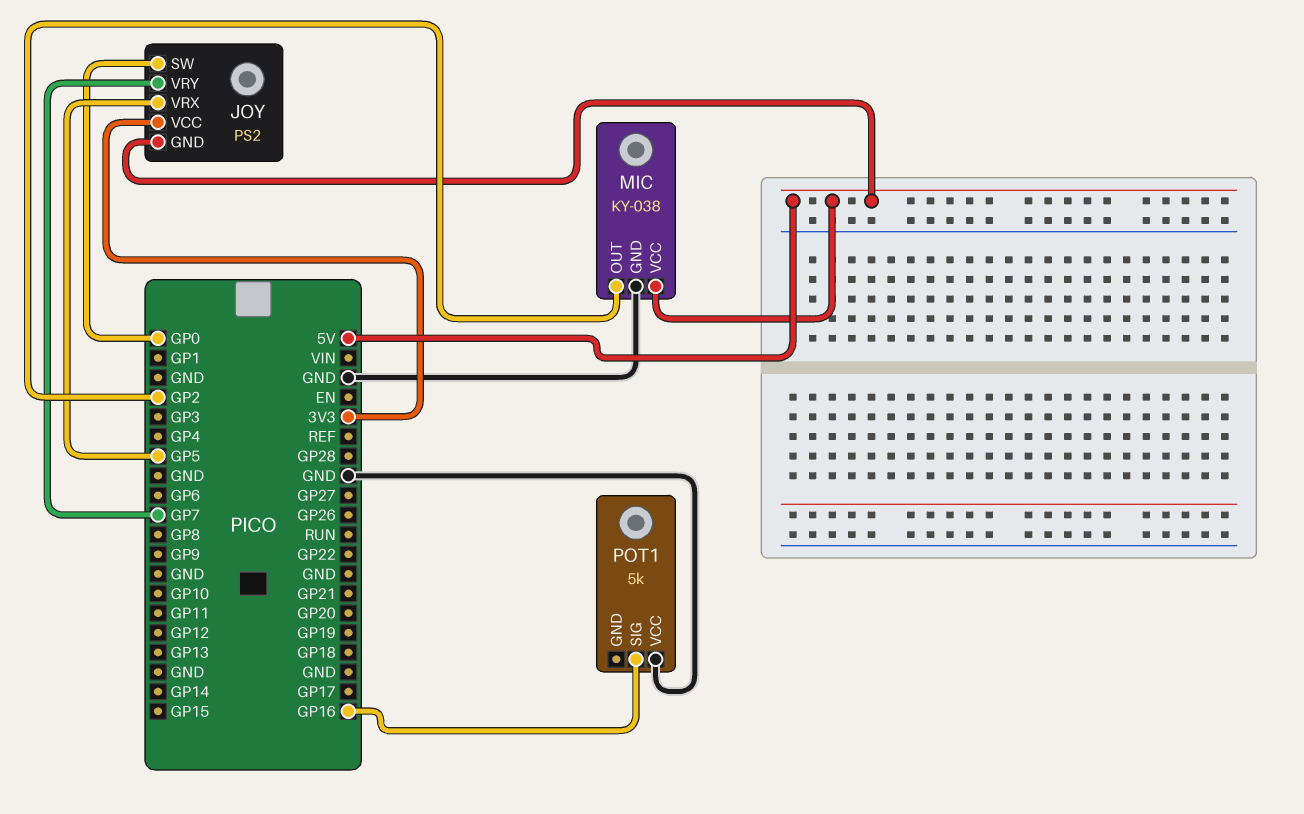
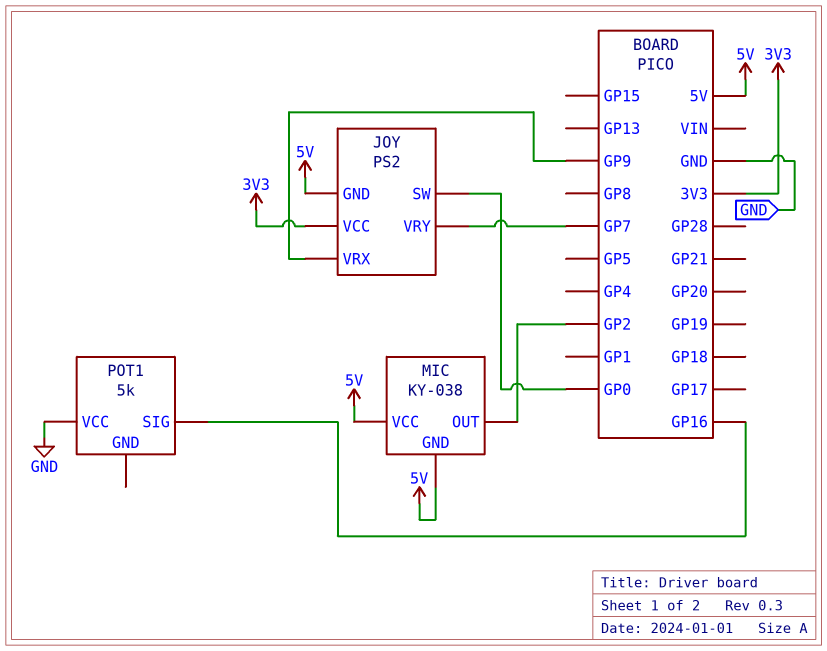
JOY pin VRX: GP5 -> GP9
MIC pin GND: GND -> 5V

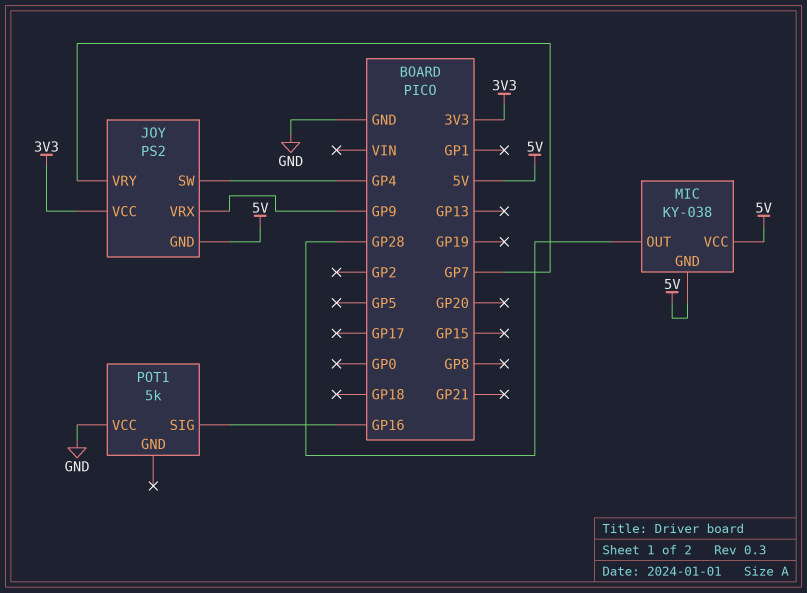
JOY pin SW: GP0 -> GP4
MIC pin OUT: GP2 -> GP28

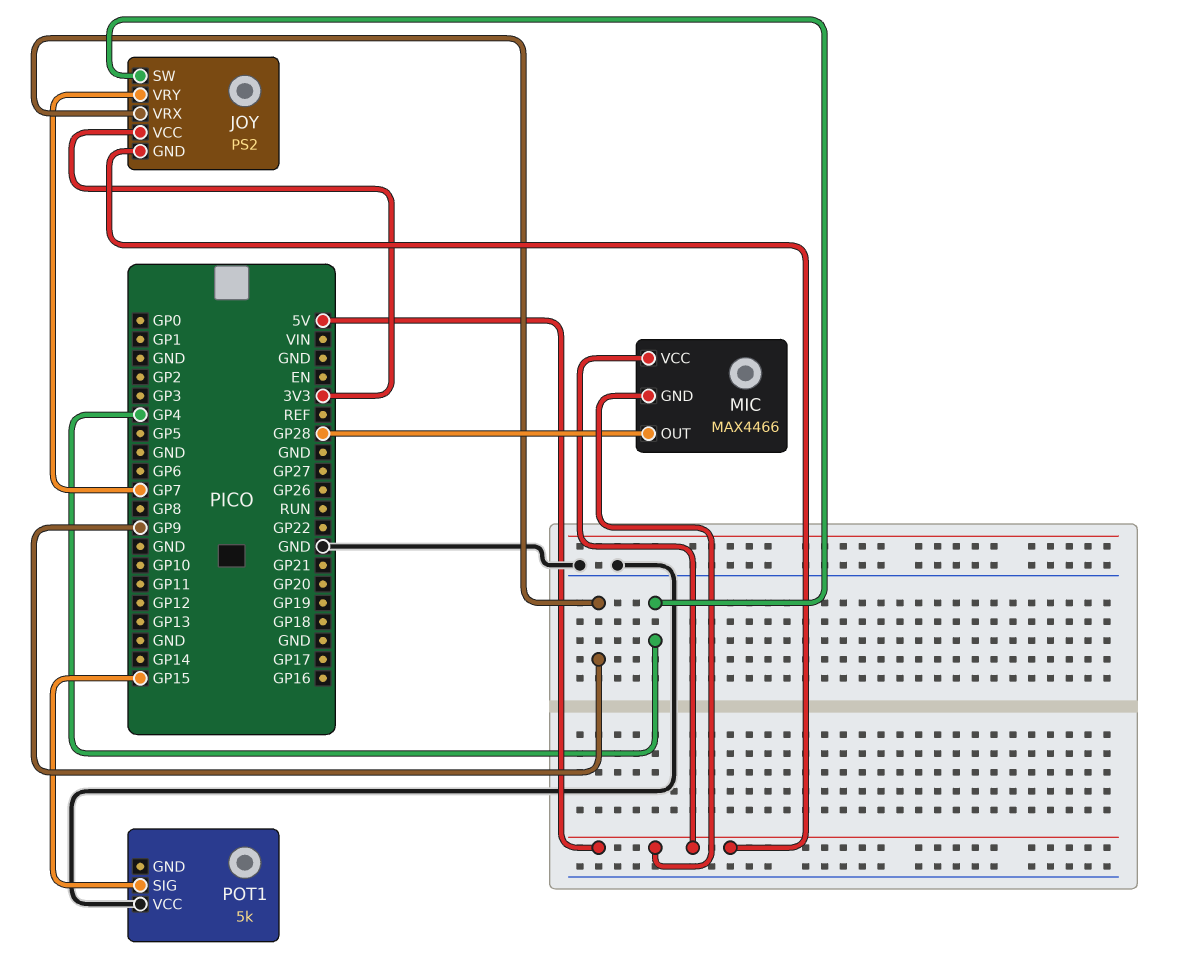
MIC: KY-038 -> MAX4466
POT1 pin SIG: GP16 -> GP15

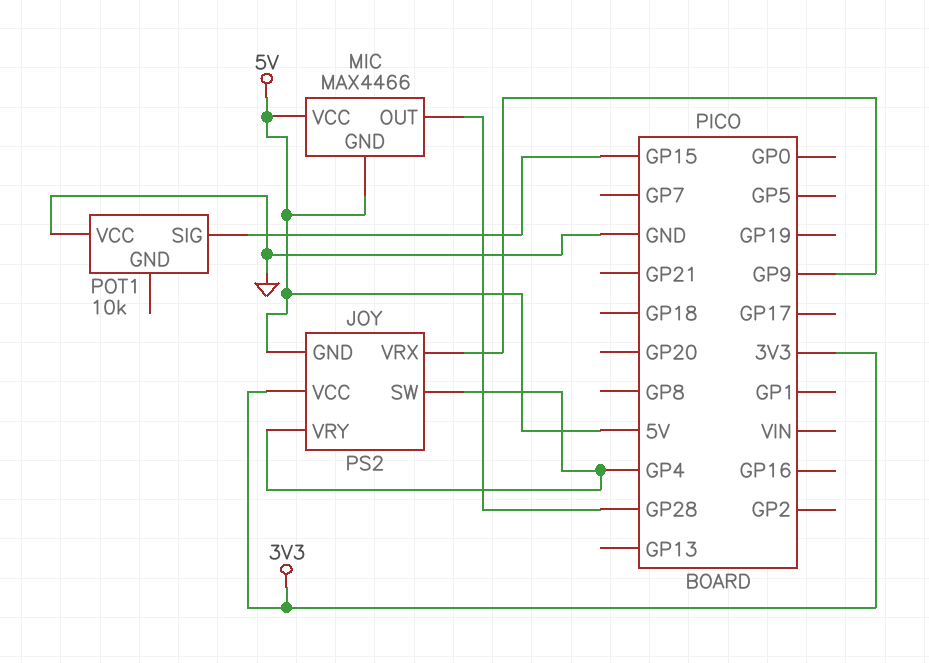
JOY pin VRY: GP7 -> GP4
POT1: 5k -> 10k

